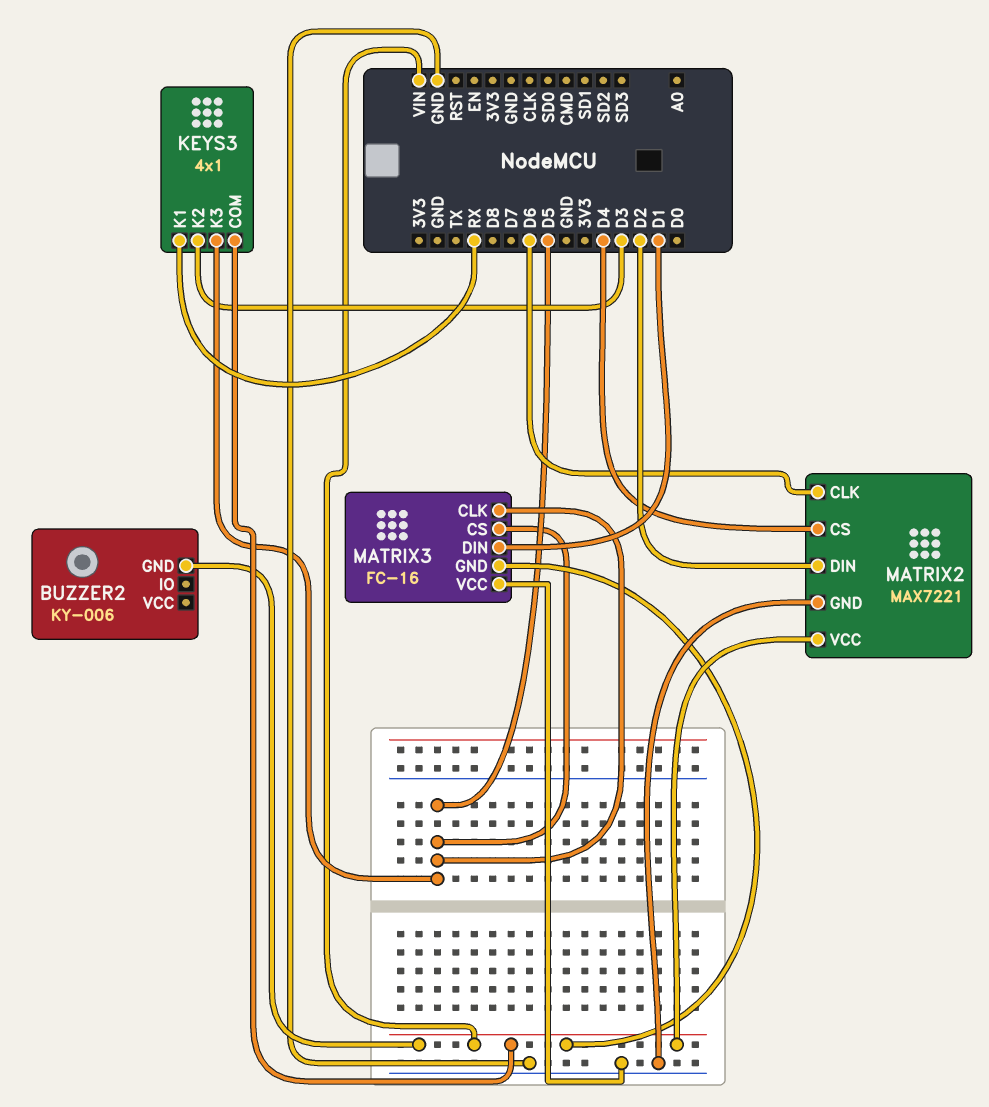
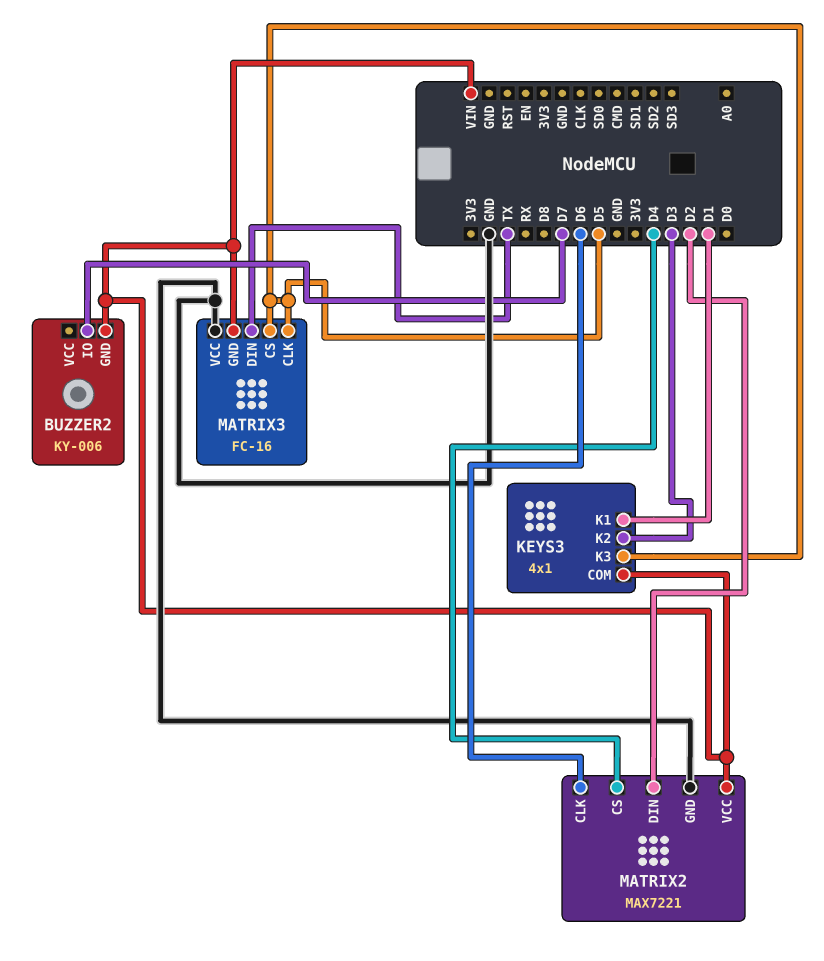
BUZZER2 pin IO: none -> D7
KEYS3 pin K1: RX -> D1
MATRIX3 pin DIN: D1 -> TX

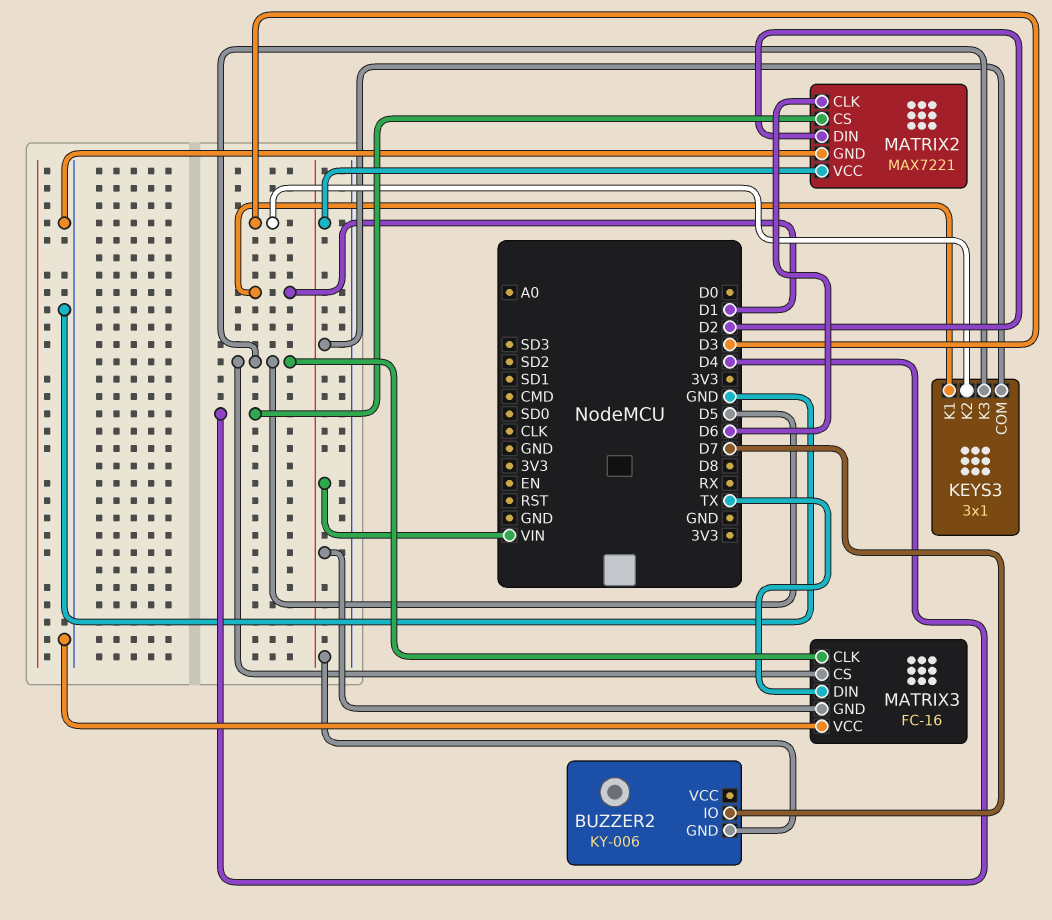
KEYS3: 4x1 -> 3x1

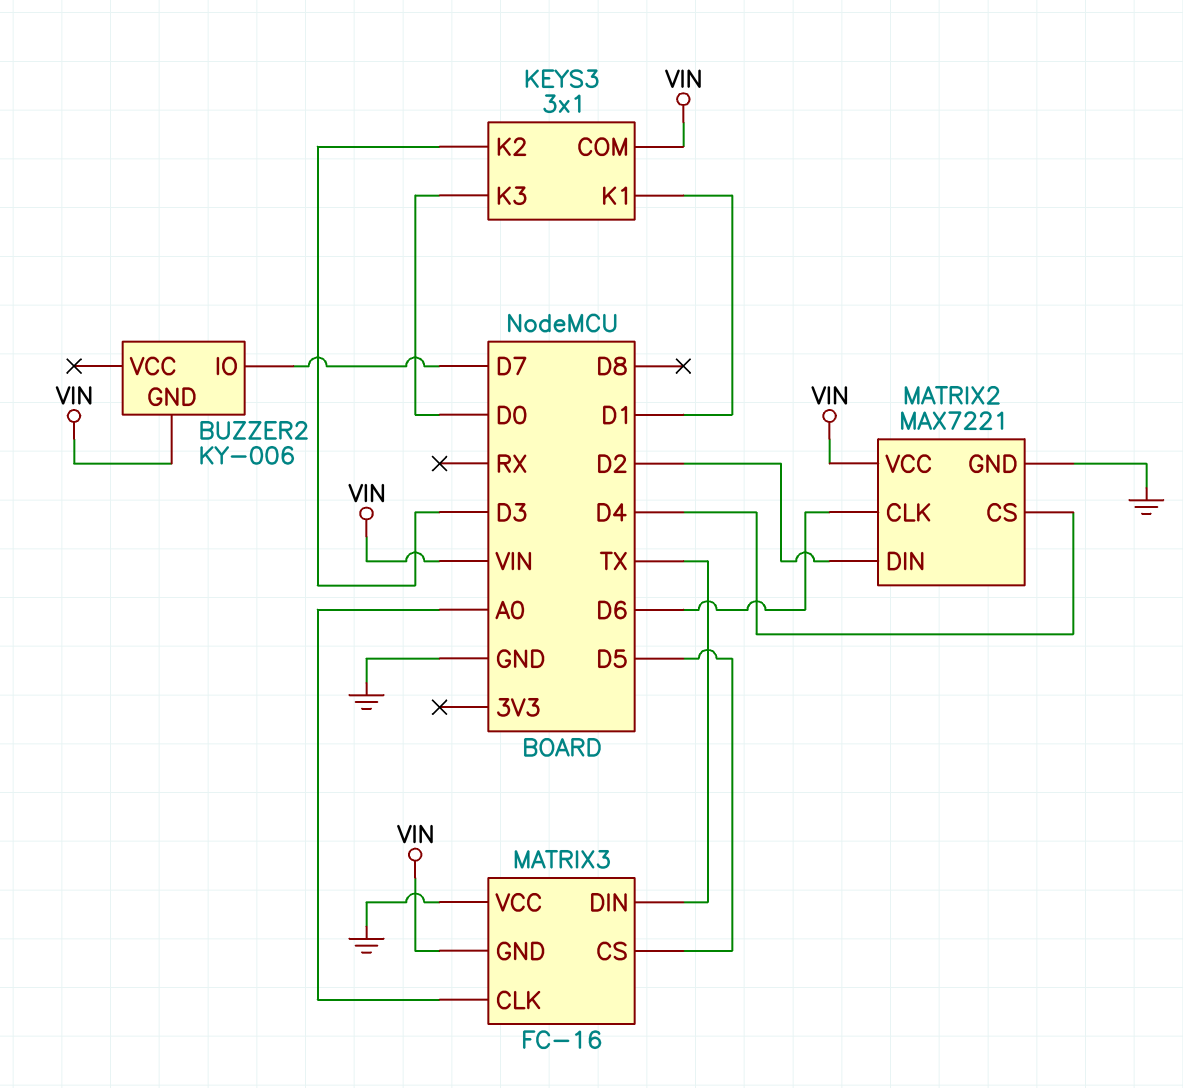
KEYS3 pin K3: D5 -> D0
MATRIX3 pin CLK: D5 -> A0

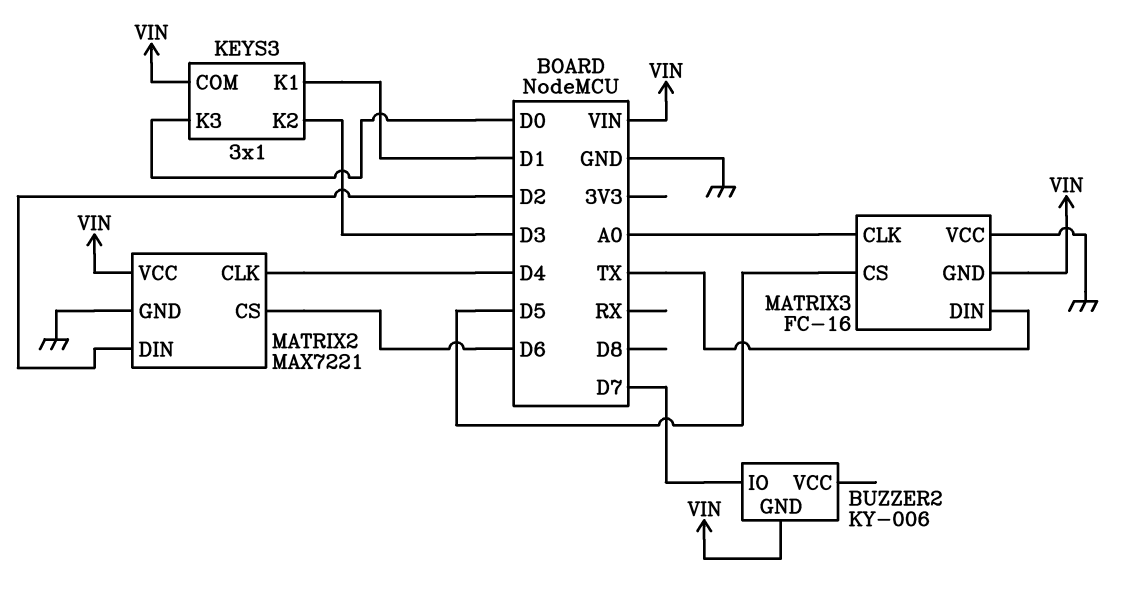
MATRIX2 pin CLK: D6 -> D4
MATRIX2 pin CS: D4 -> D6

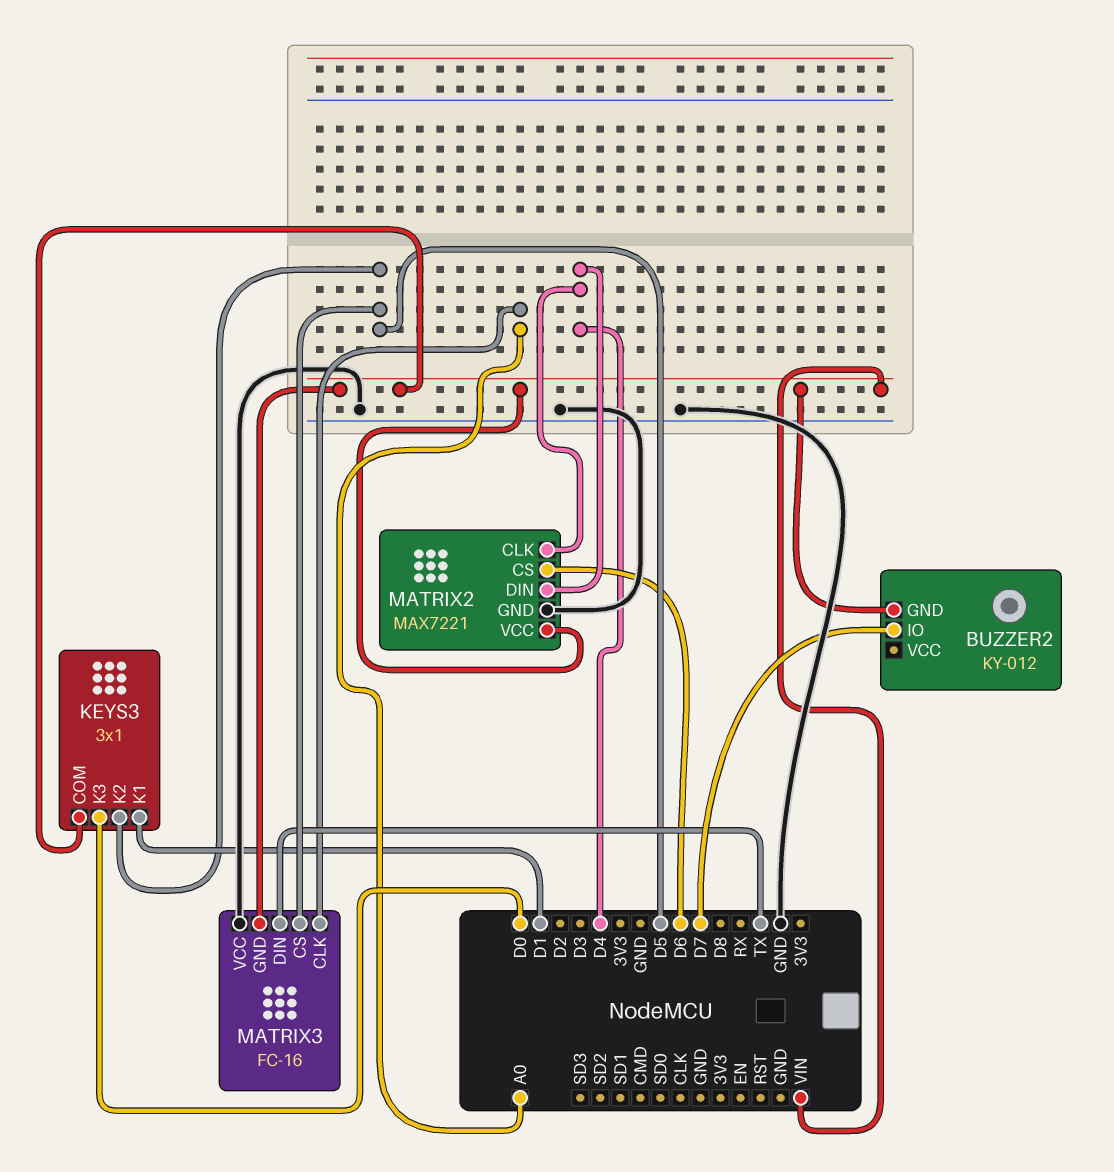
BUZZER2: KY-006 -> KY-012
KEYS3 pin K2: D3 -> D5
MATRIX2 pin DIN: D2 -> D4

